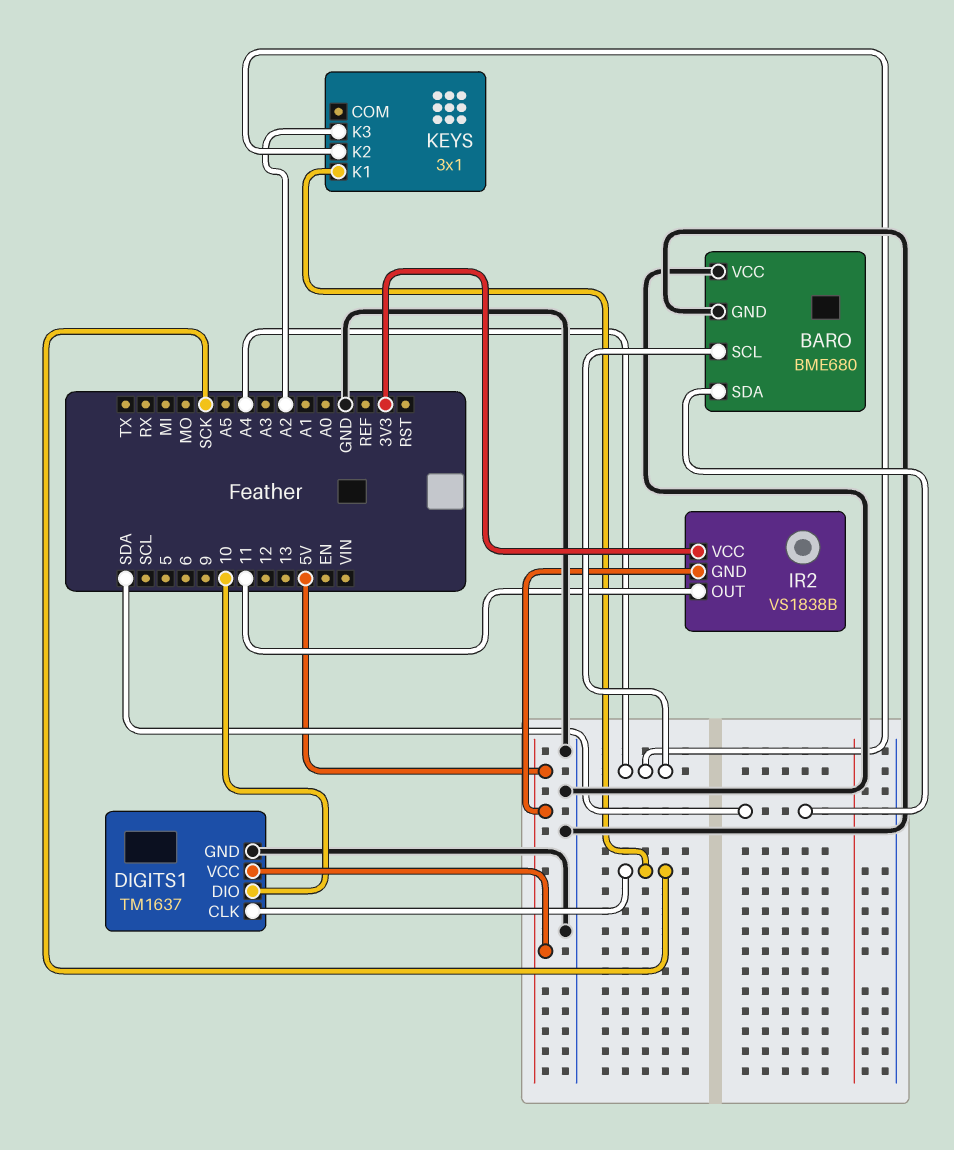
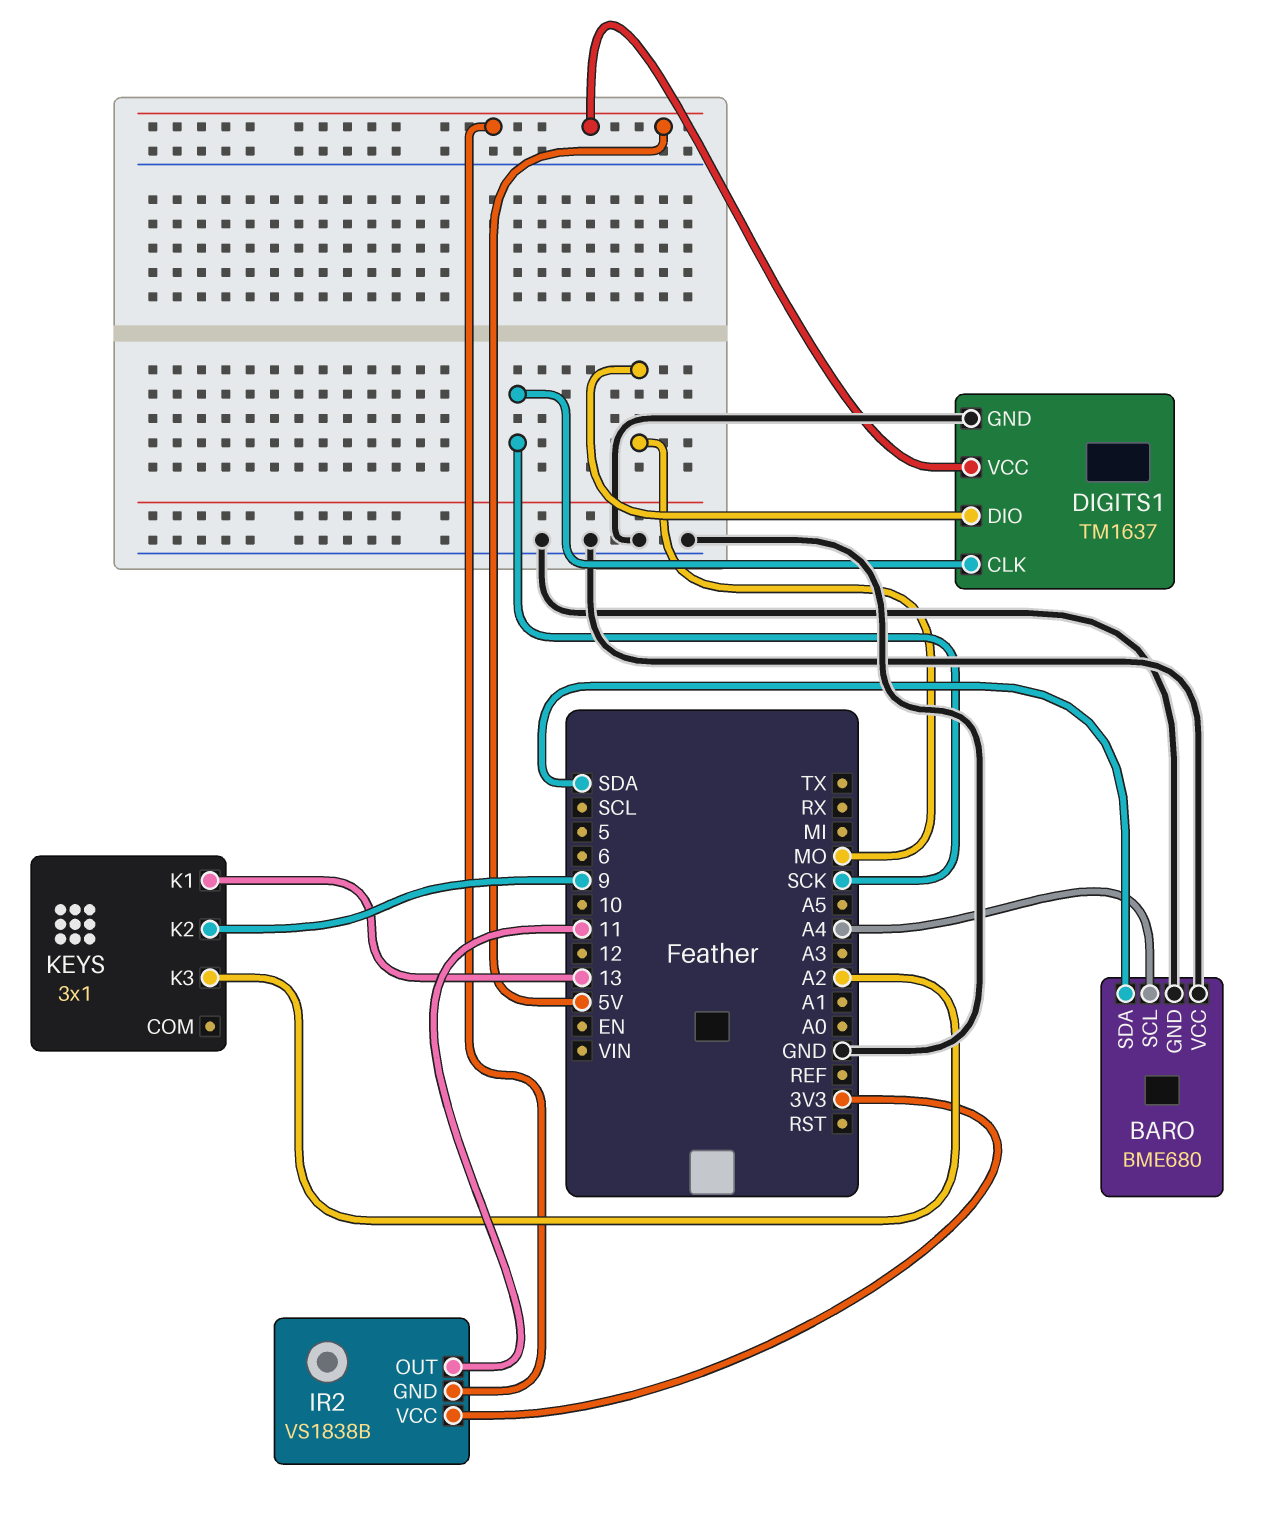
DIGITS1 pin DIO: 10 -> MO
KEYS pin K1: SCK -> 13
KEYS pin K2: A4 -> 9

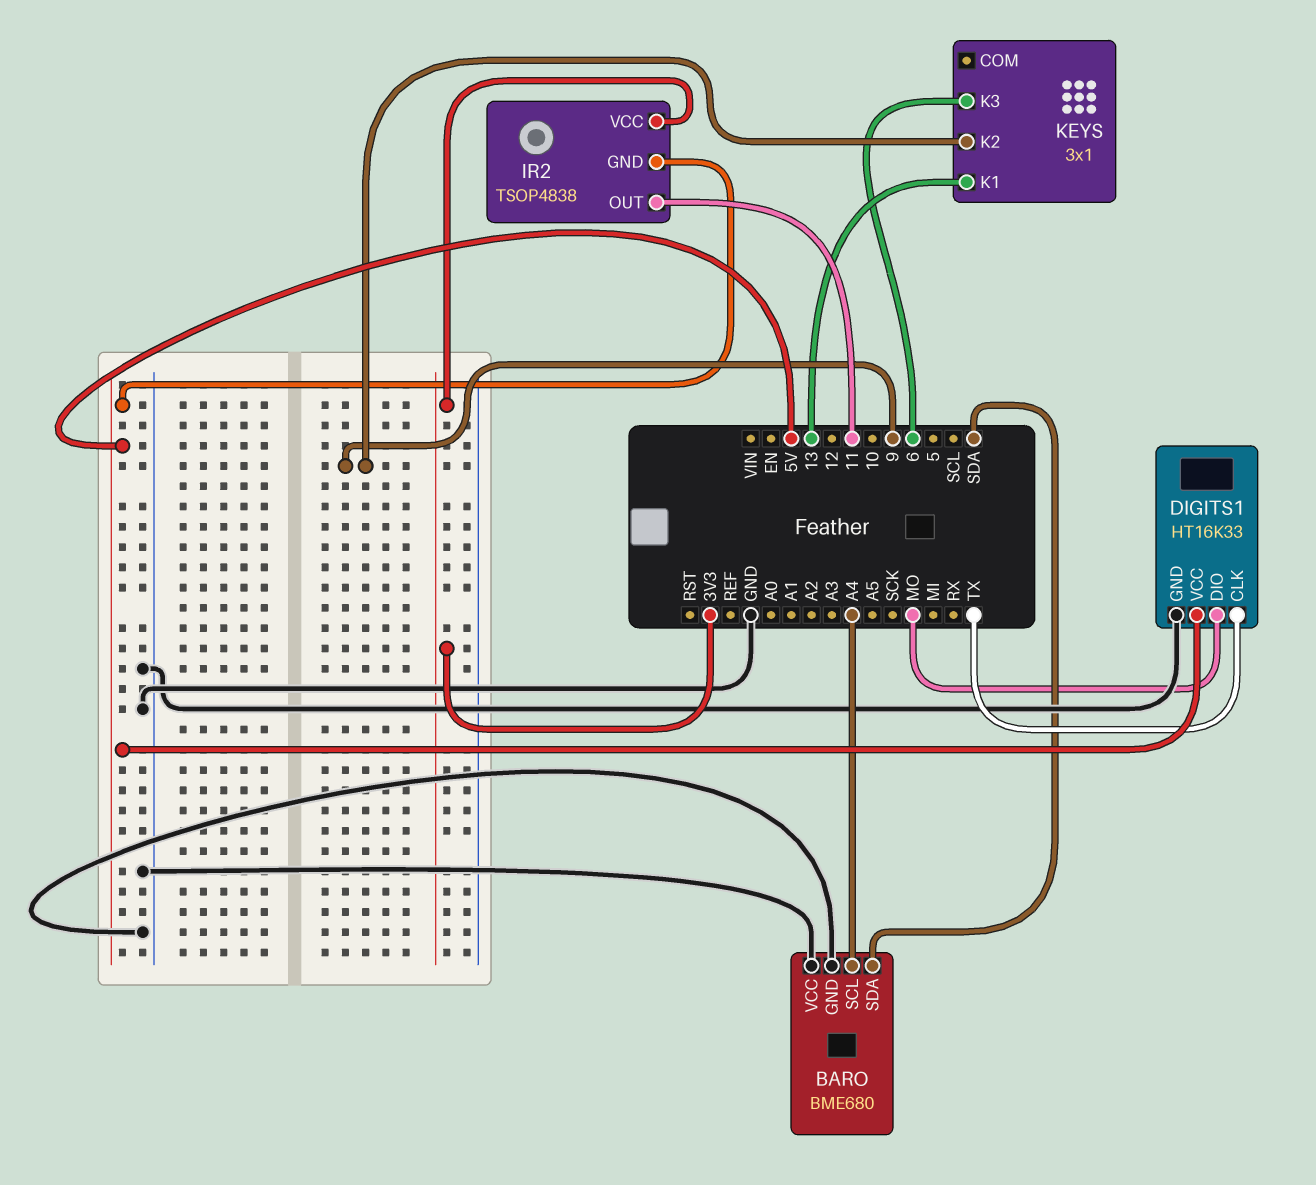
DIGITS1: TM1637 -> HT16K33
DIGITS1 pin CLK: SCK -> TX
IR2: VS1838B -> TSOP4838
KEYS pin K3: A2 -> 6

